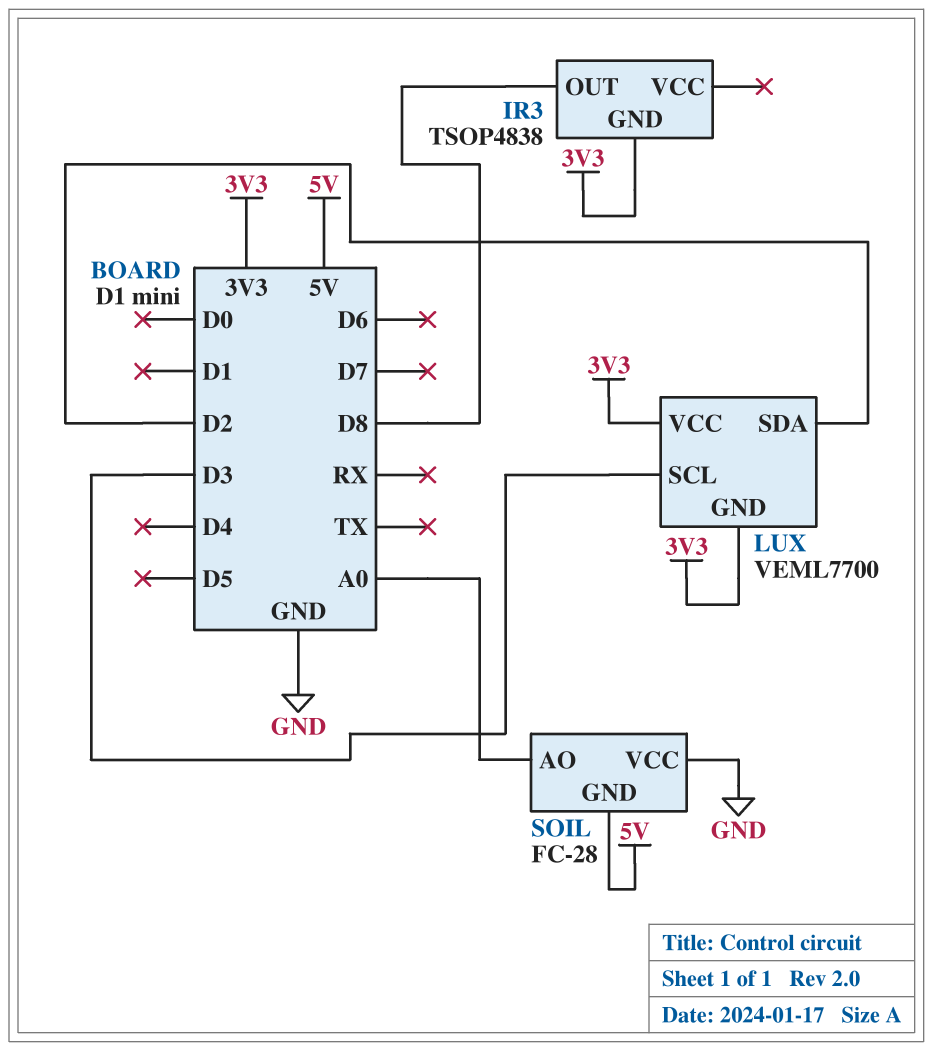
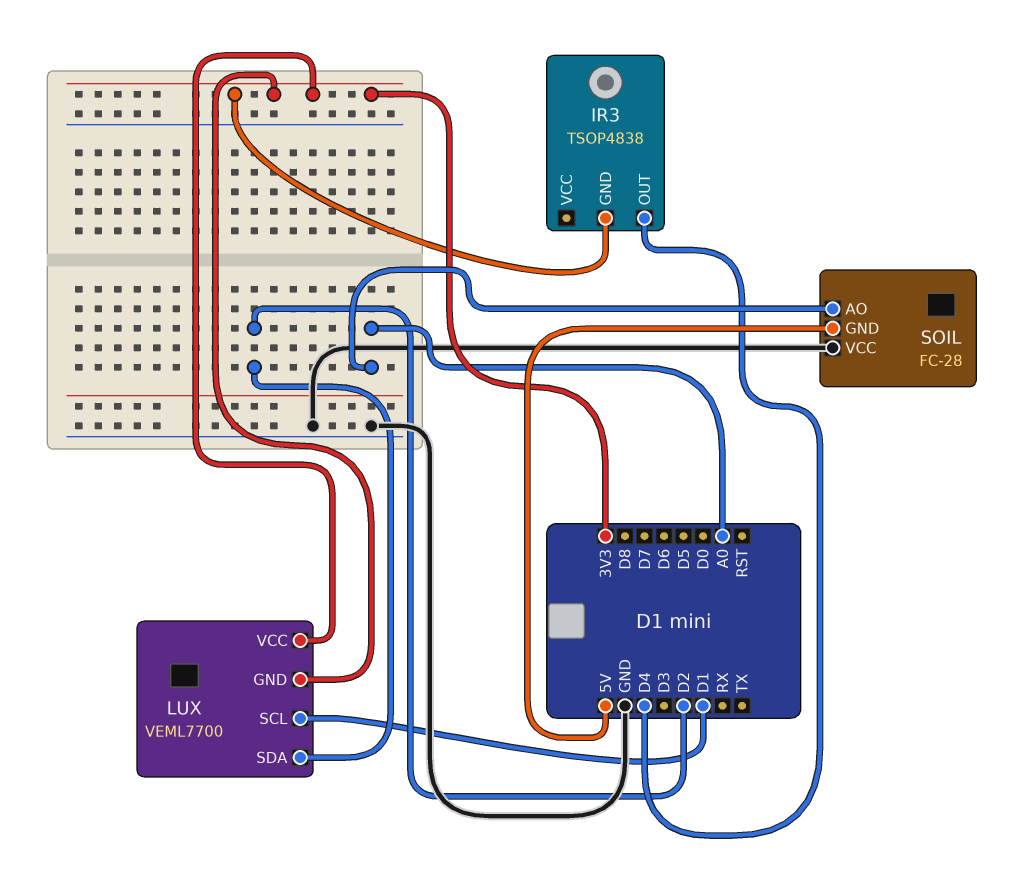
IR3 pin OUT: D8 -> D4
LUX pin SCL: D3 -> D1

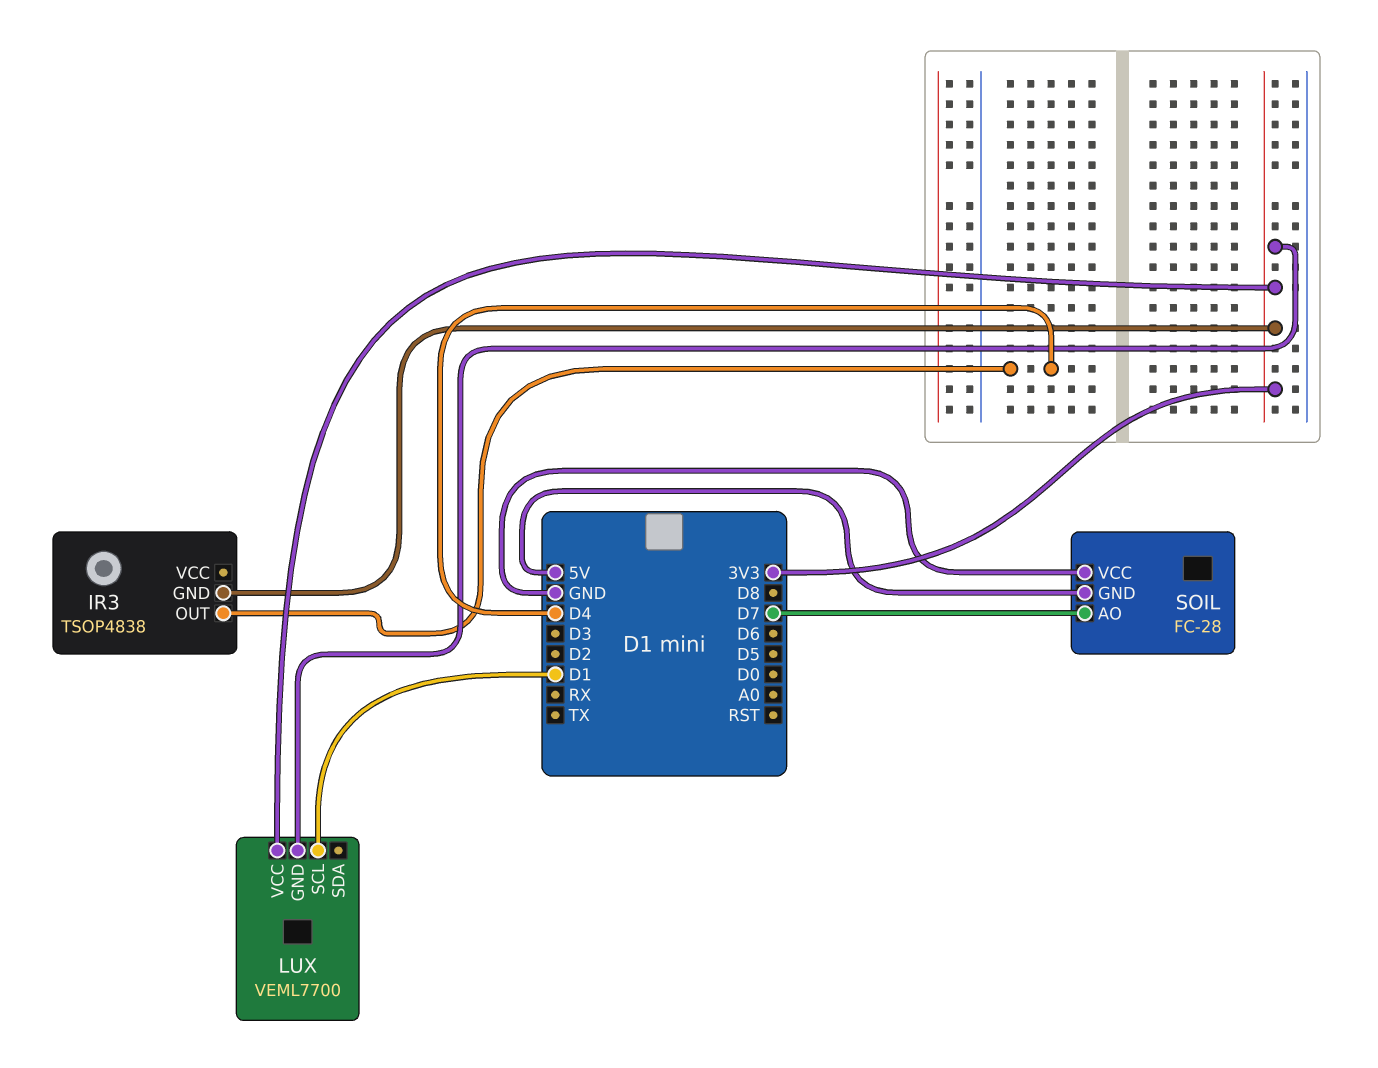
LUX pin SDA: D2 -> none
SOIL pin AO: A0 -> D7

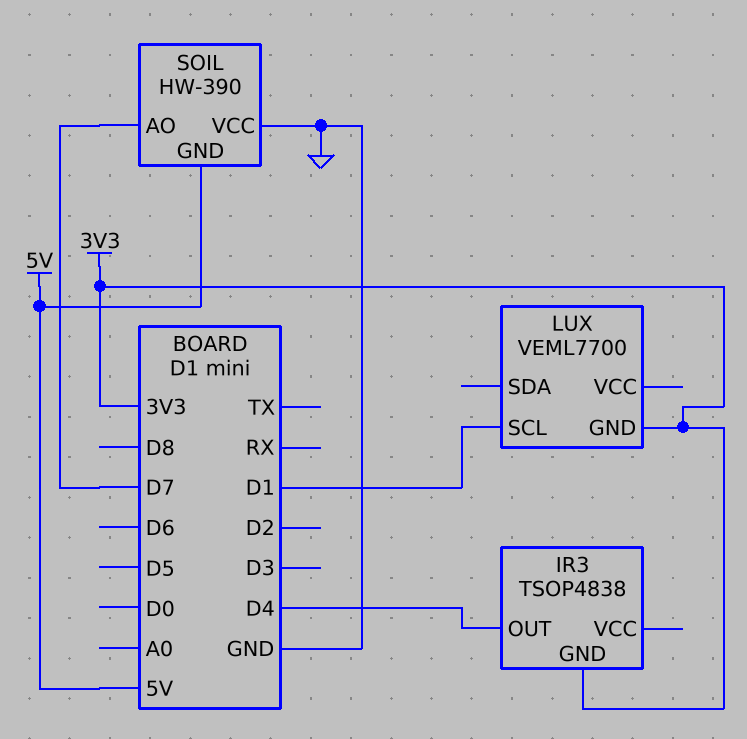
LUX pin VCC: 3V3 -> none
SOIL: FC-28 -> HW-390

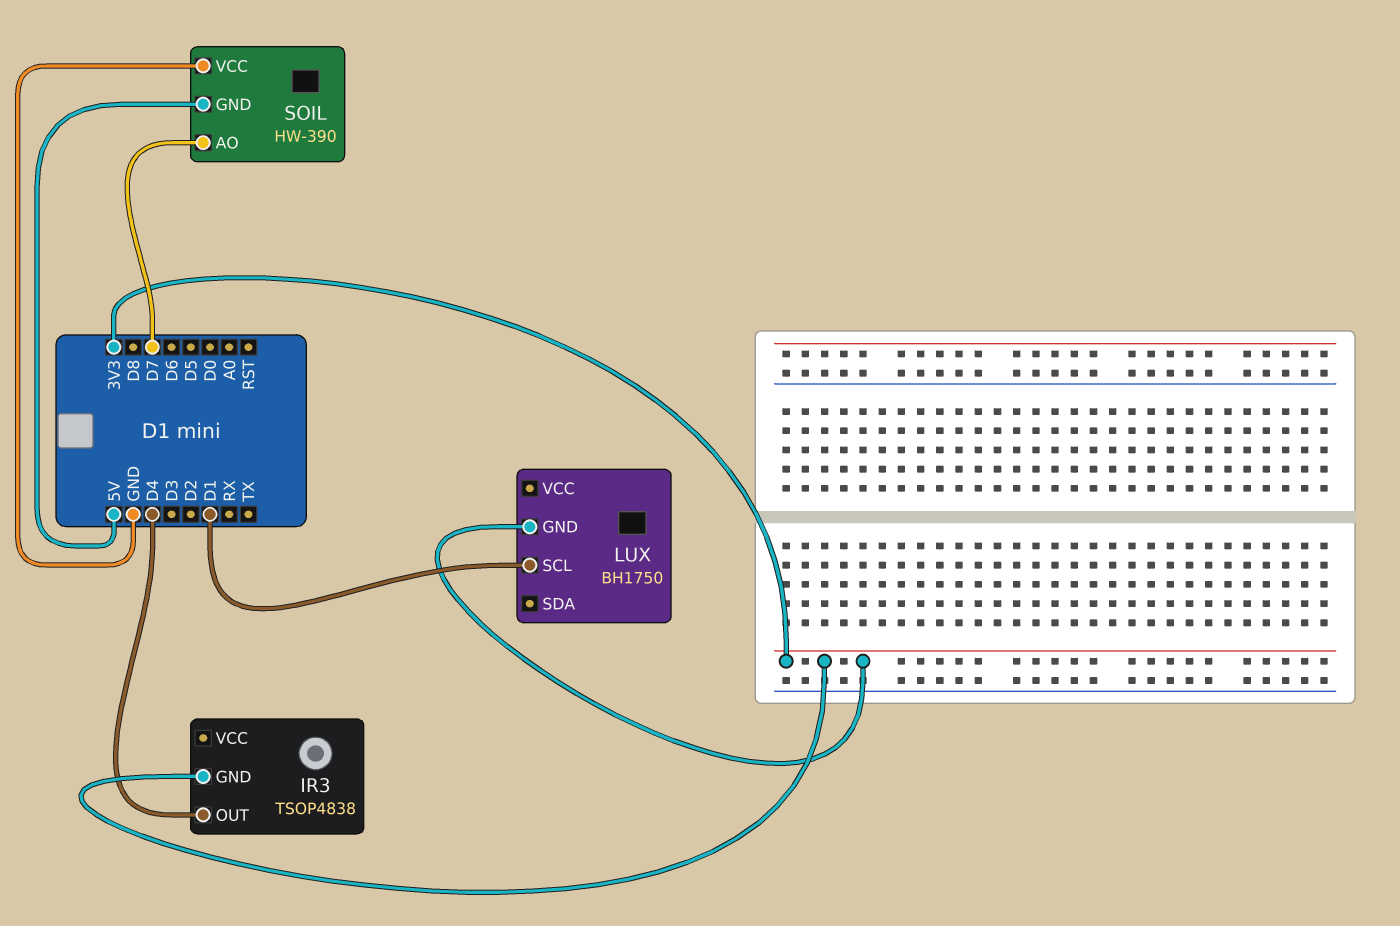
LUX: VEML7700 -> BH1750

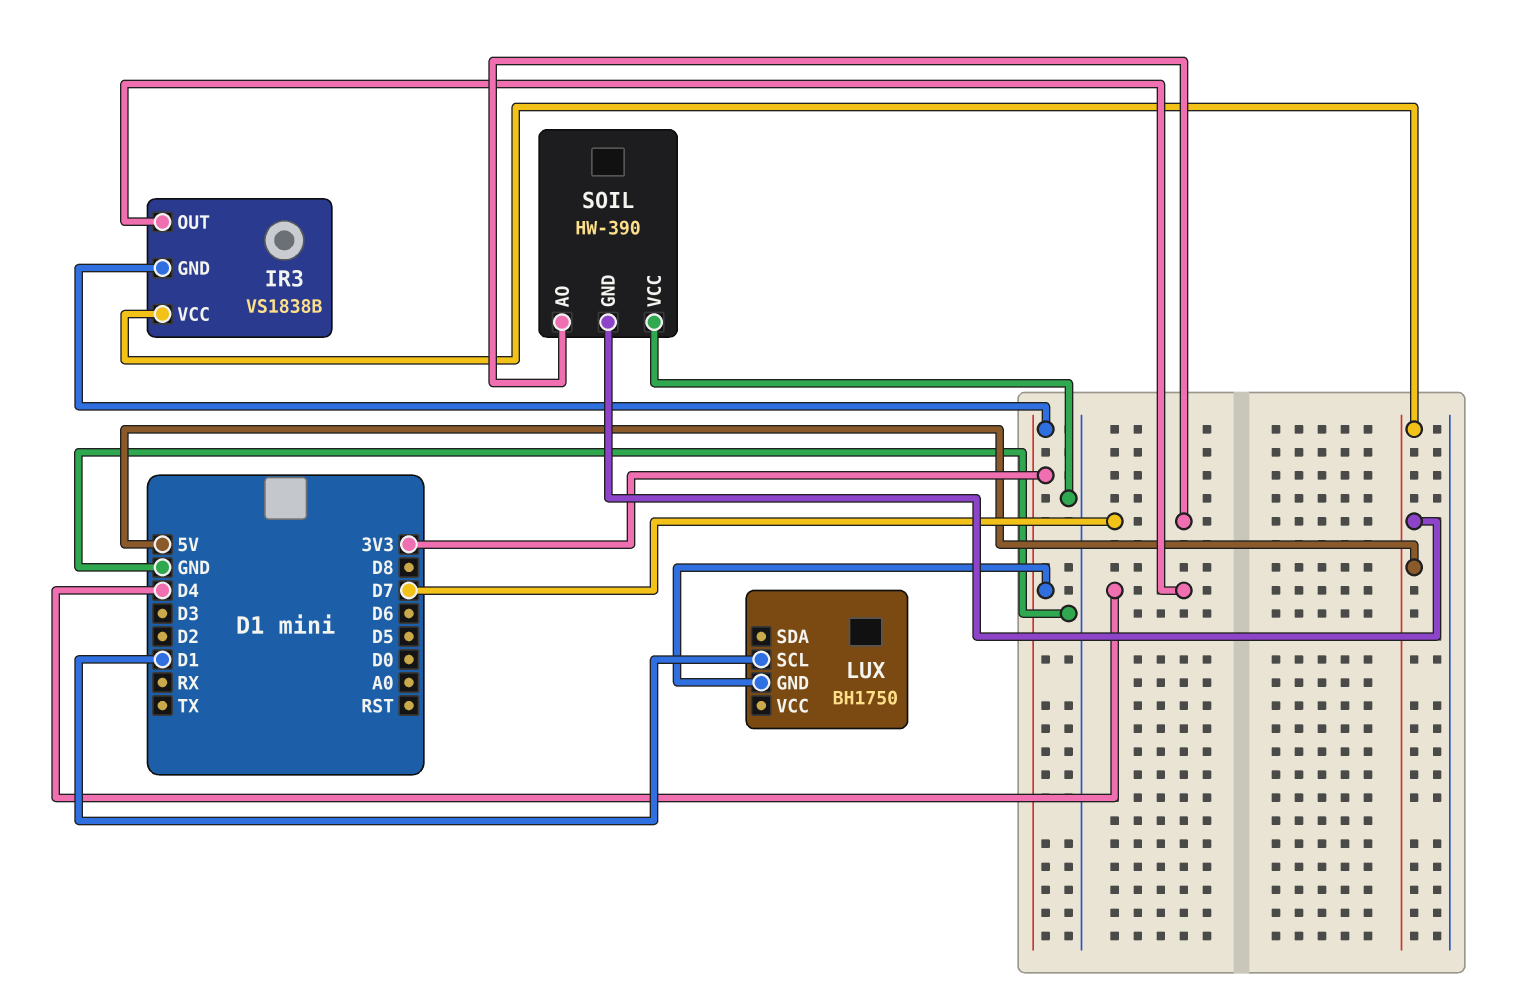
IR3: TSOP4838 -> VS1838B
IR3 pin VCC: none -> 5V

